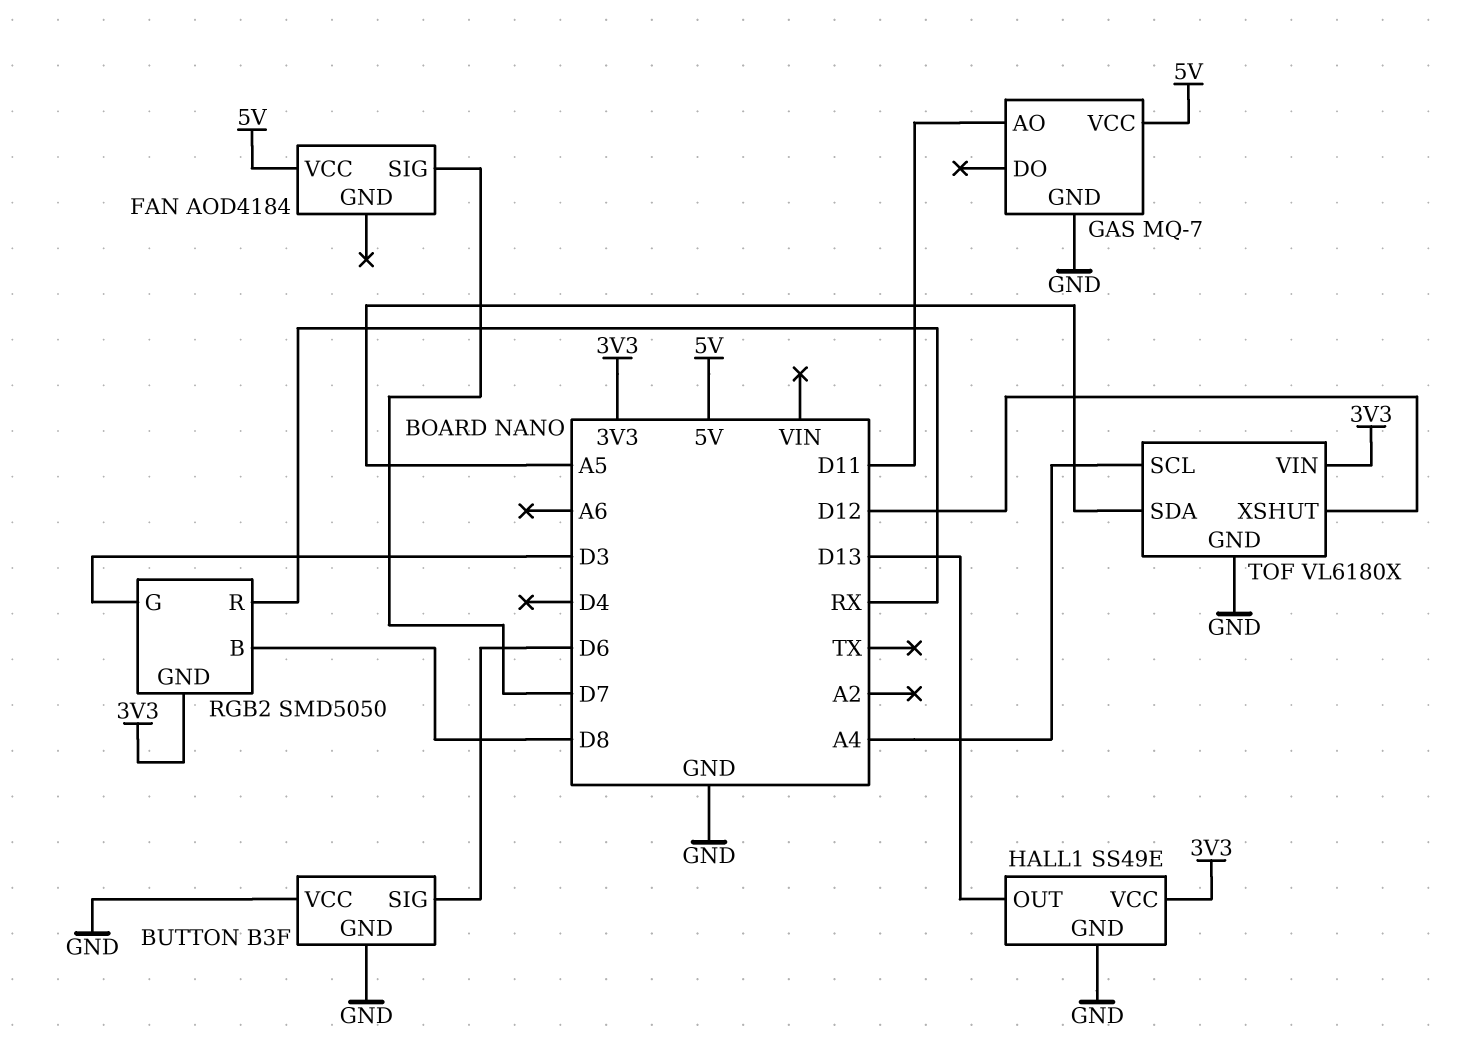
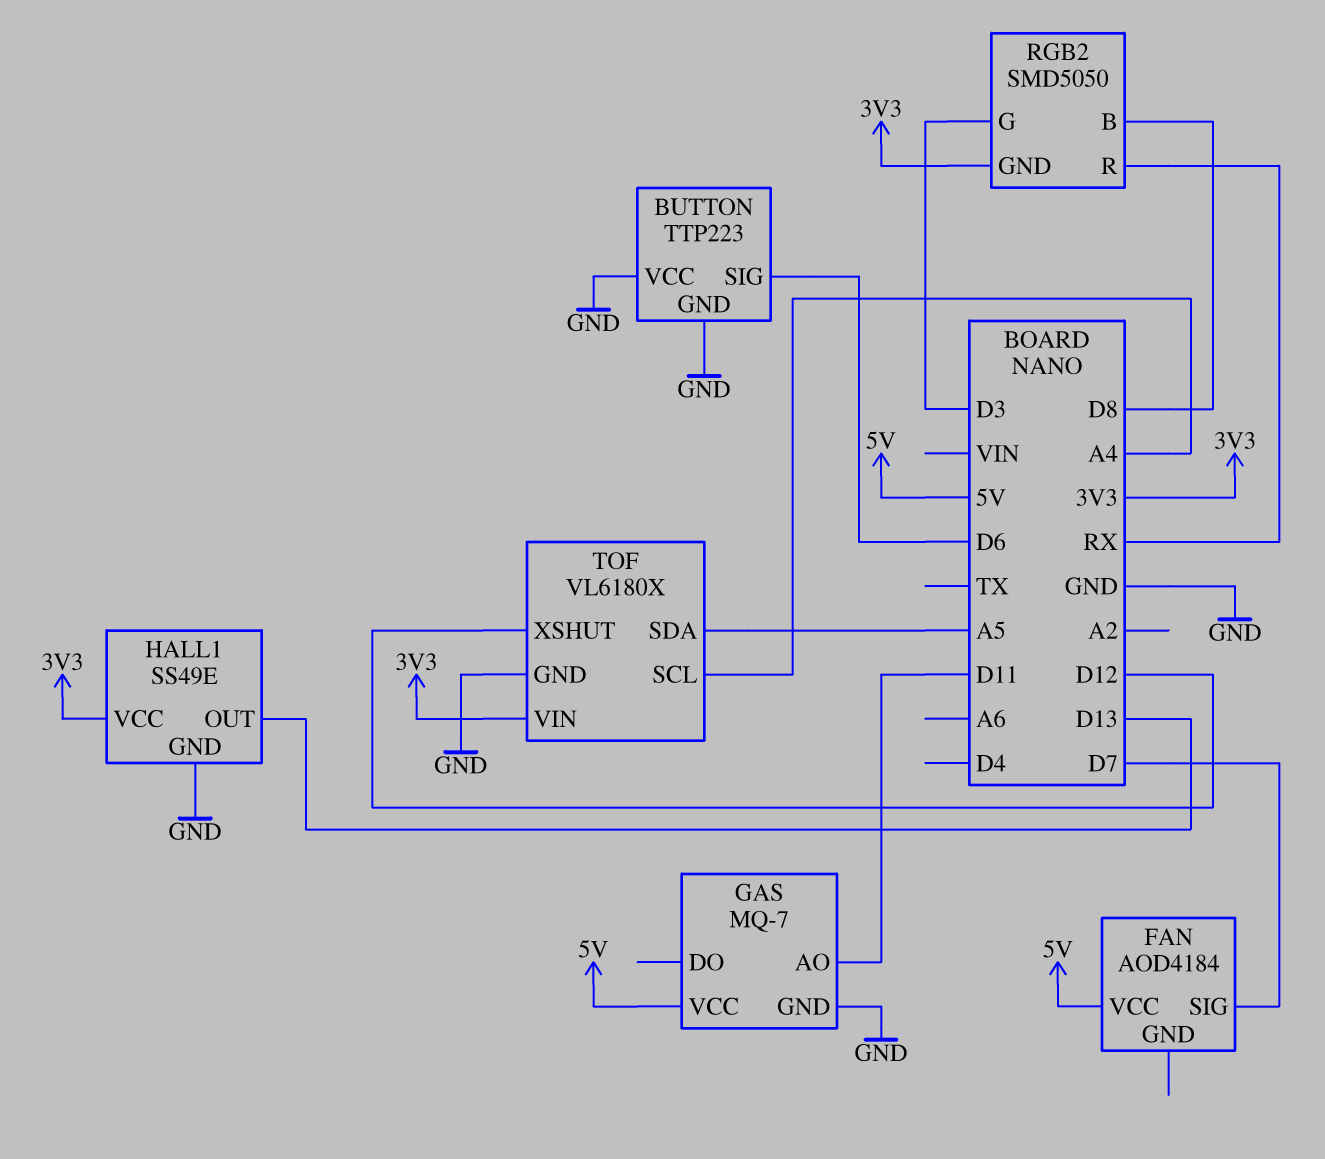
BUTTON: B3F -> TTP223

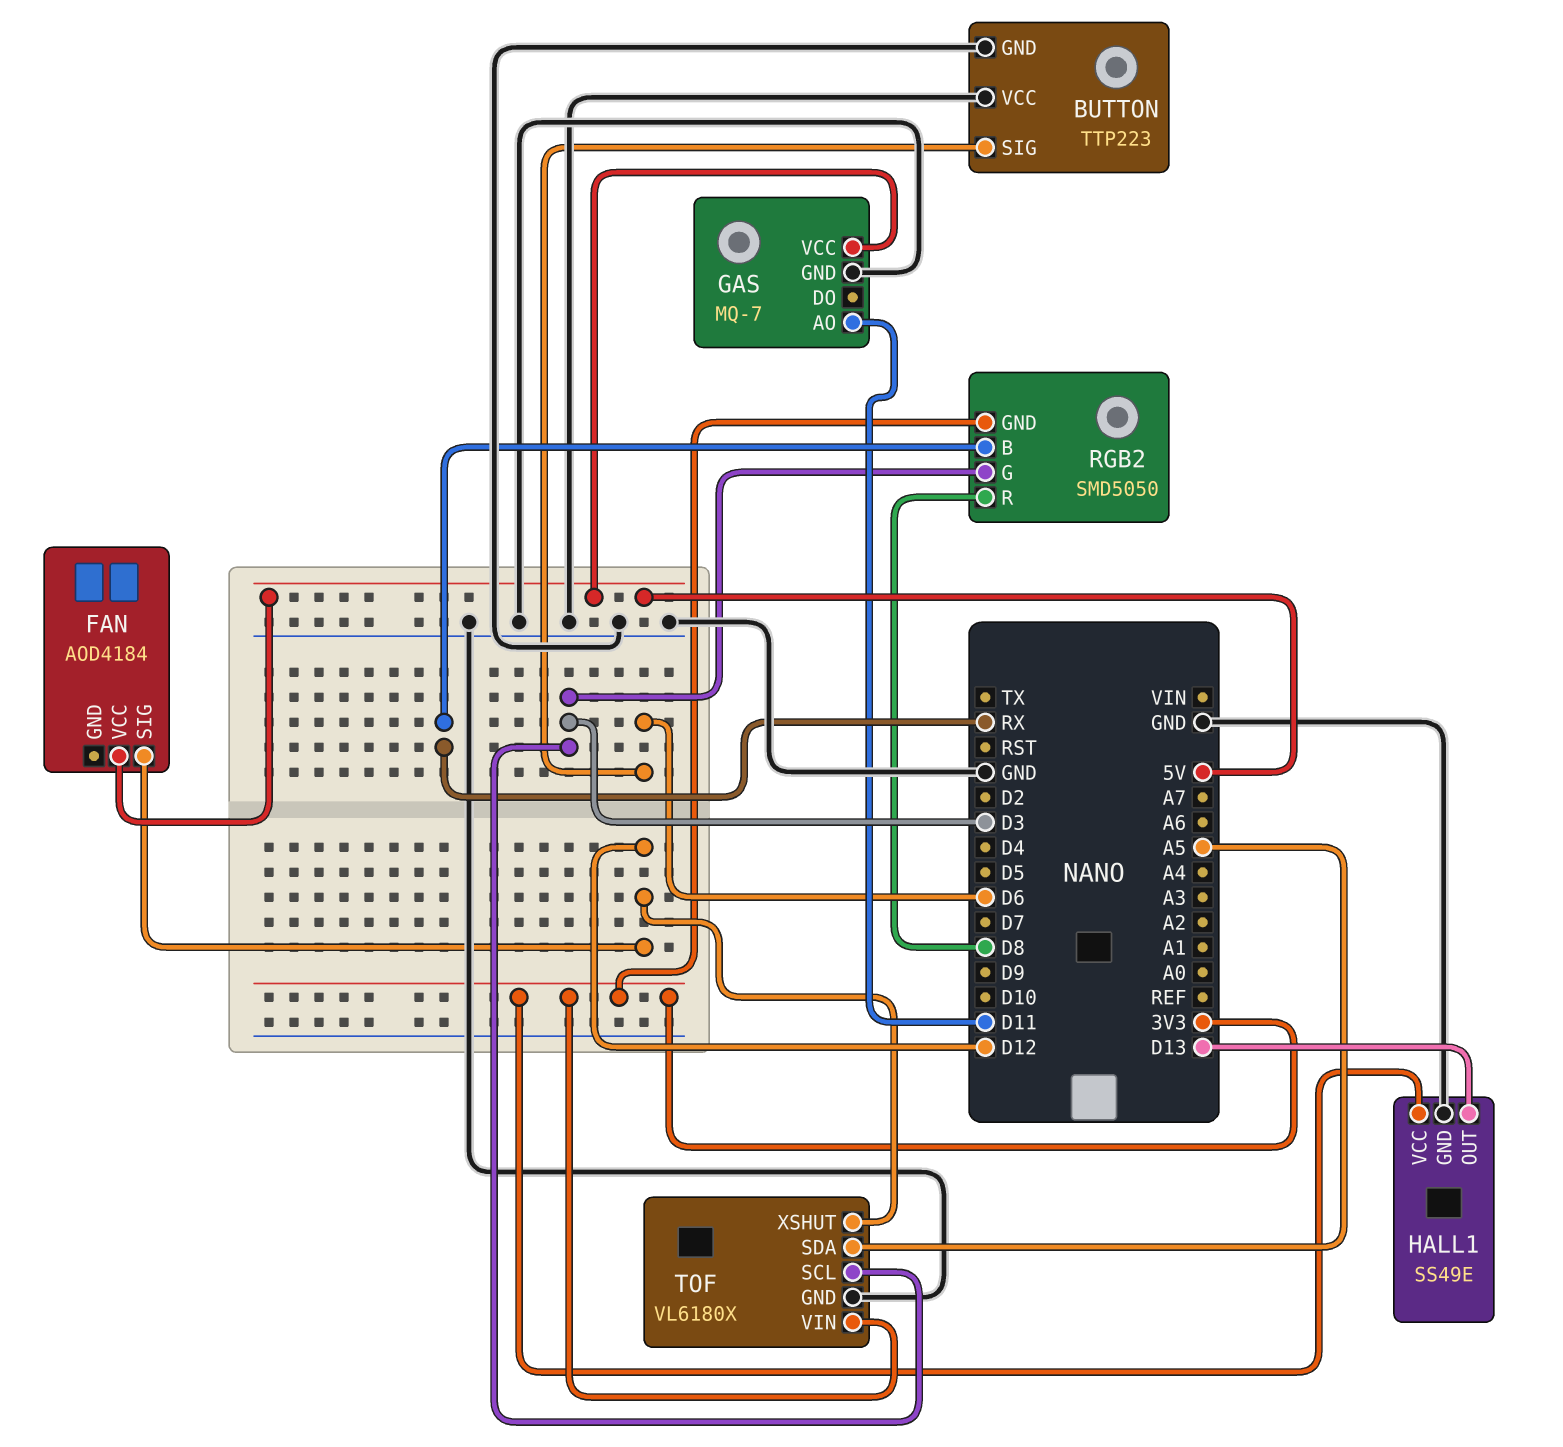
FAN pin SIG: D7 -> D12
RGB2 pin B: D8 -> RX
RGB2 pin R: RX -> D8
TOF pin SCL: A4 -> D3

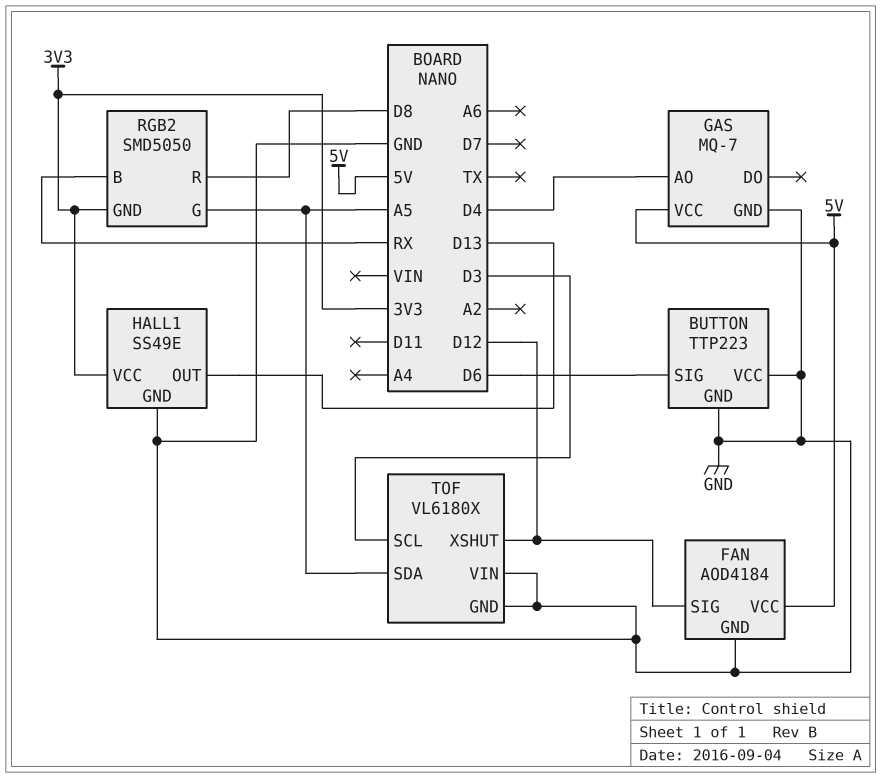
FAN pin GND: none -> GND
GAS pin AO: D11 -> D4
RGB2 pin G: D3 -> A5
TOF pin VIN: 3V3 -> GND

